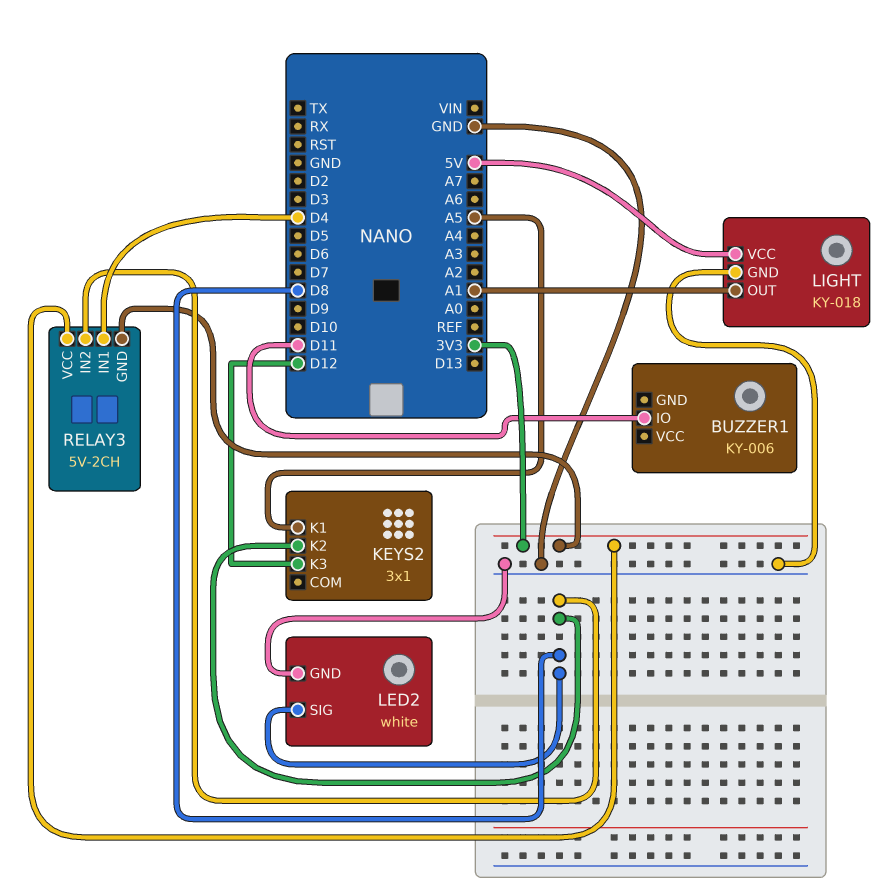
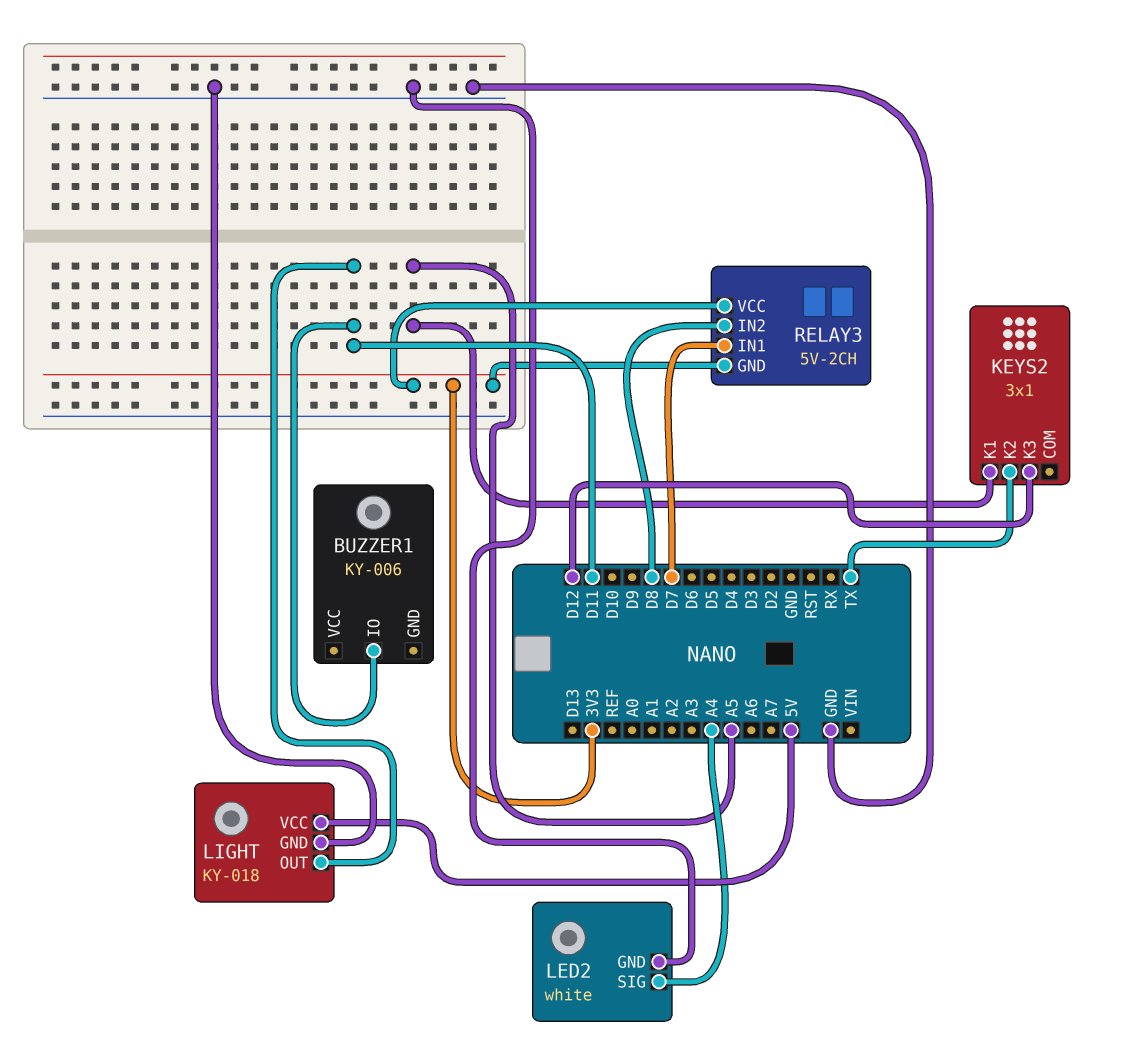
KEYS2 pin K2: D8 -> TX
LED2 pin SIG: D8 -> A4
LIGHT pin OUT: A1 -> D11
RELAY3 pin IN1: D4 -> D7

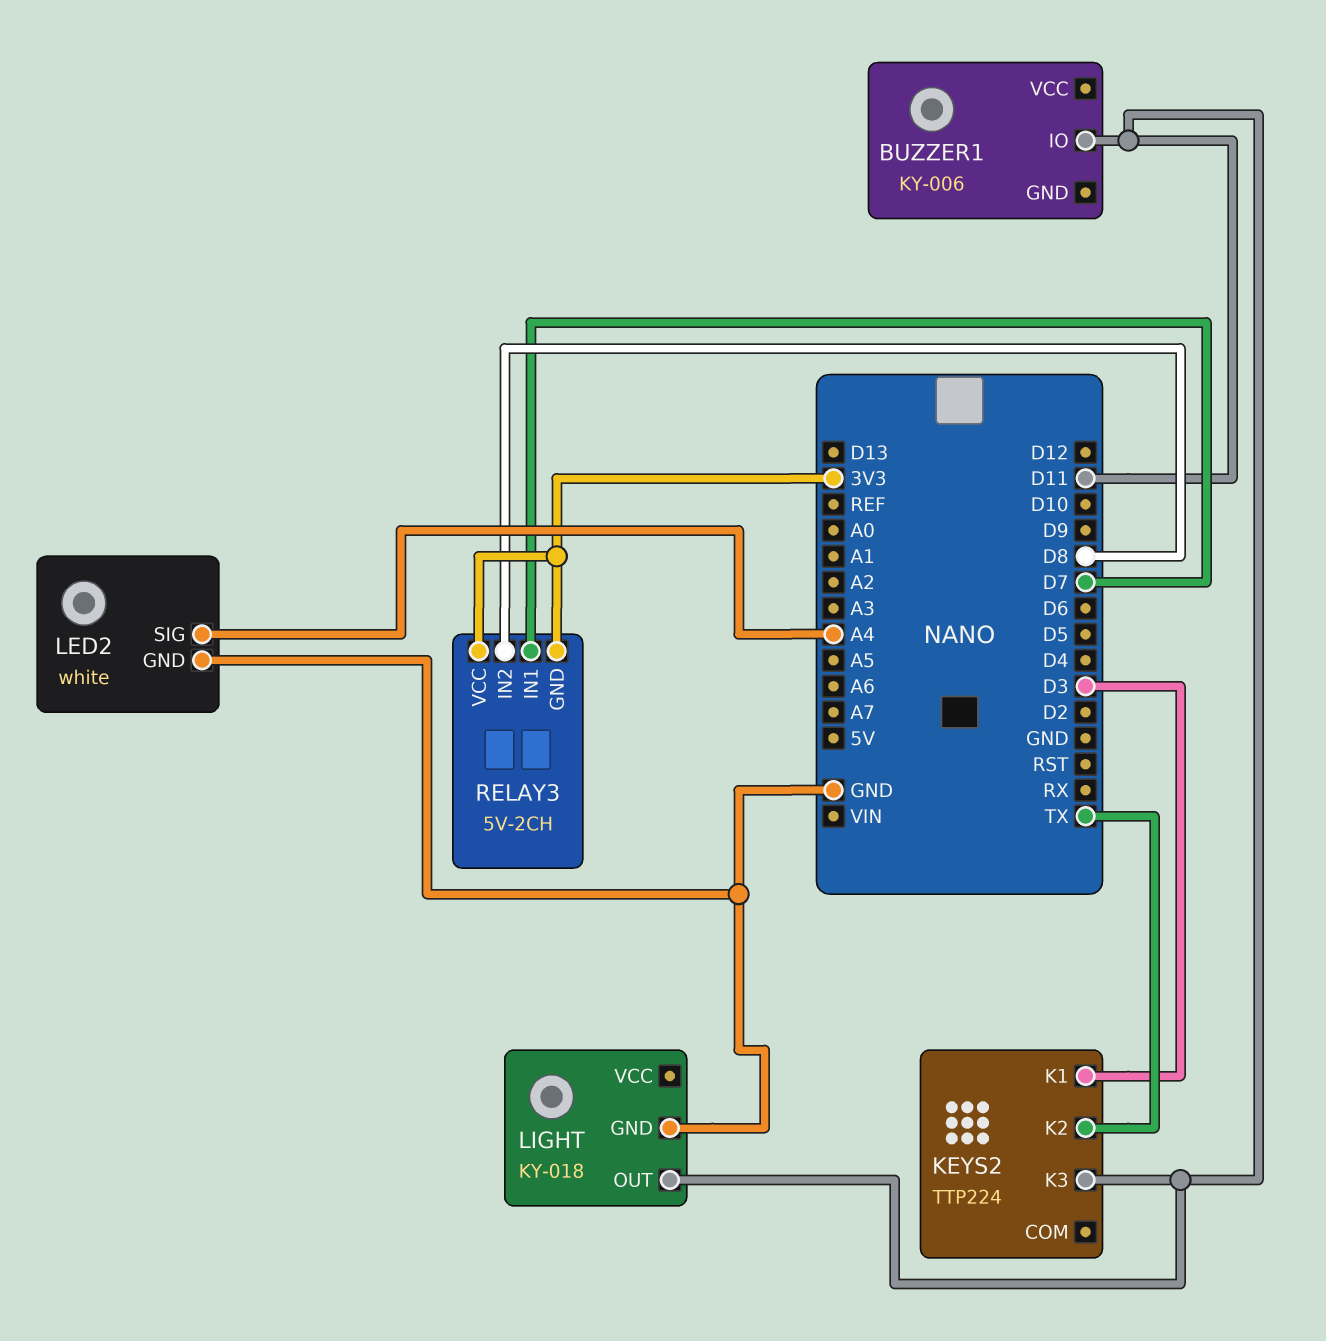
KEYS2: 3x1 -> TTP224
KEYS2 pin K1: A5 -> D3
KEYS2 pin K3: D12 -> D11
LIGHT pin VCC: 5V -> none

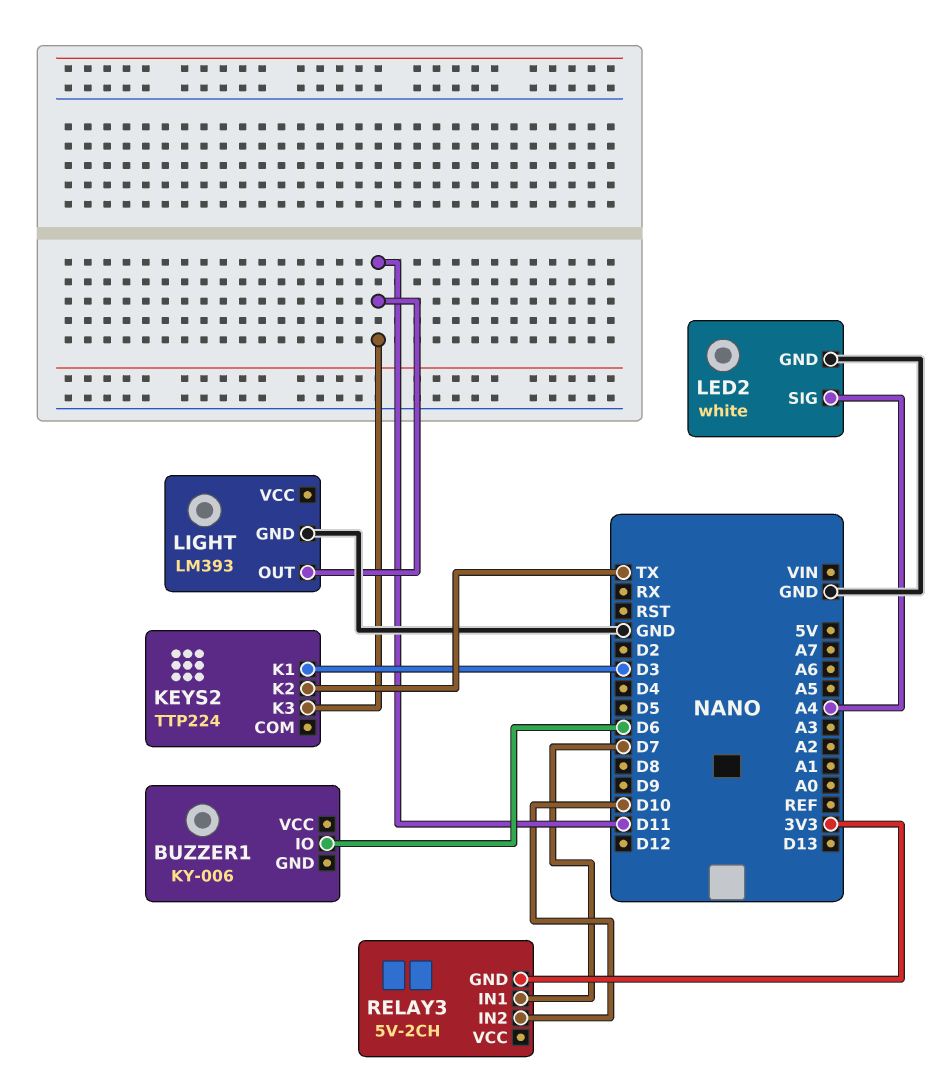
BUZZER1 pin IO: D11 -> D6
LIGHT: KY-018 -> LM393
RELAY3 pin IN2: D8 -> D10
RELAY3 pin VCC: 3V3 -> none

